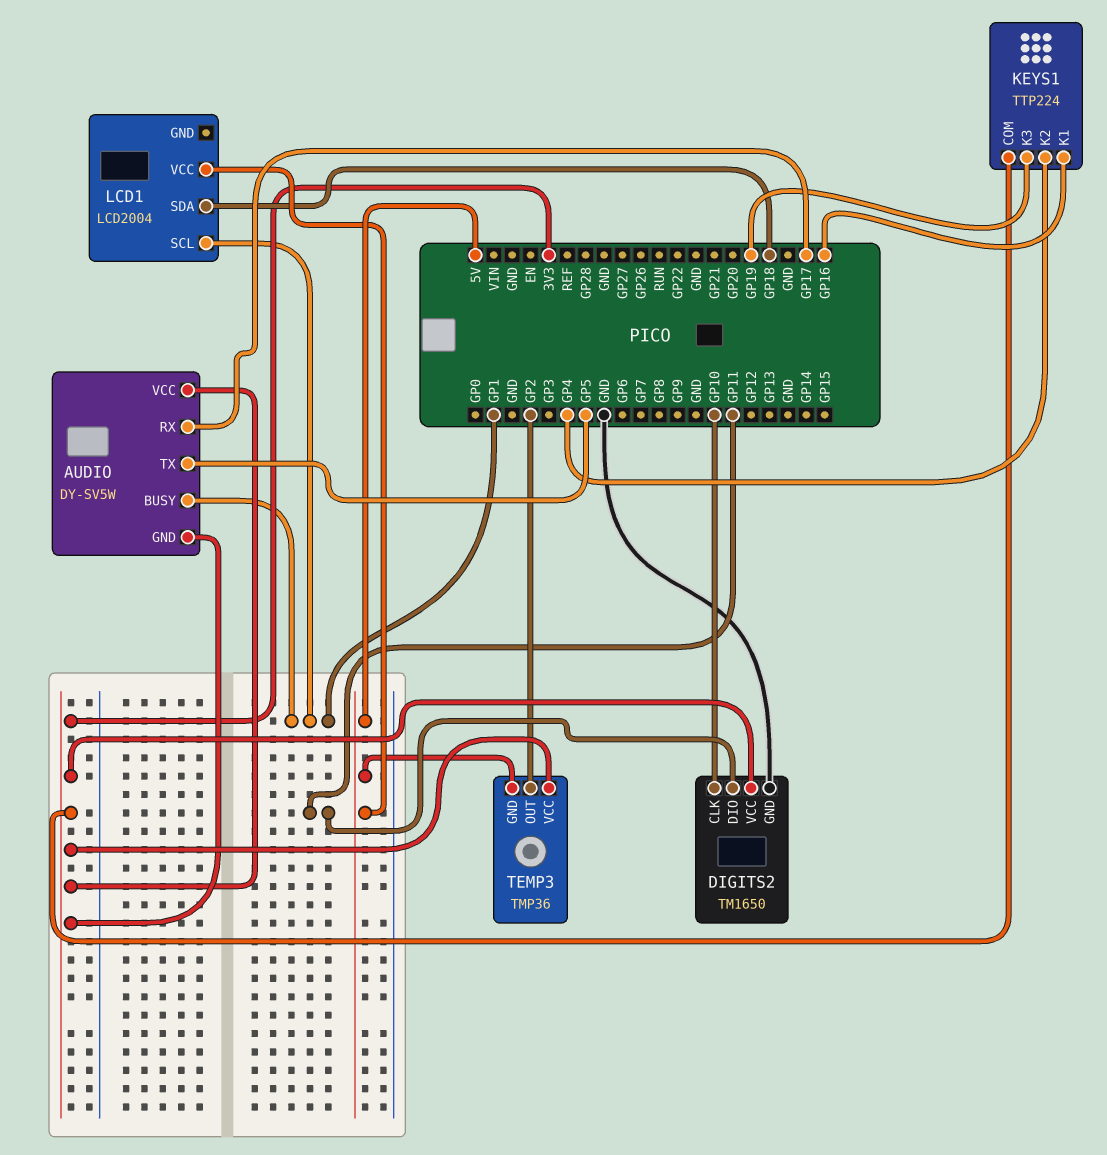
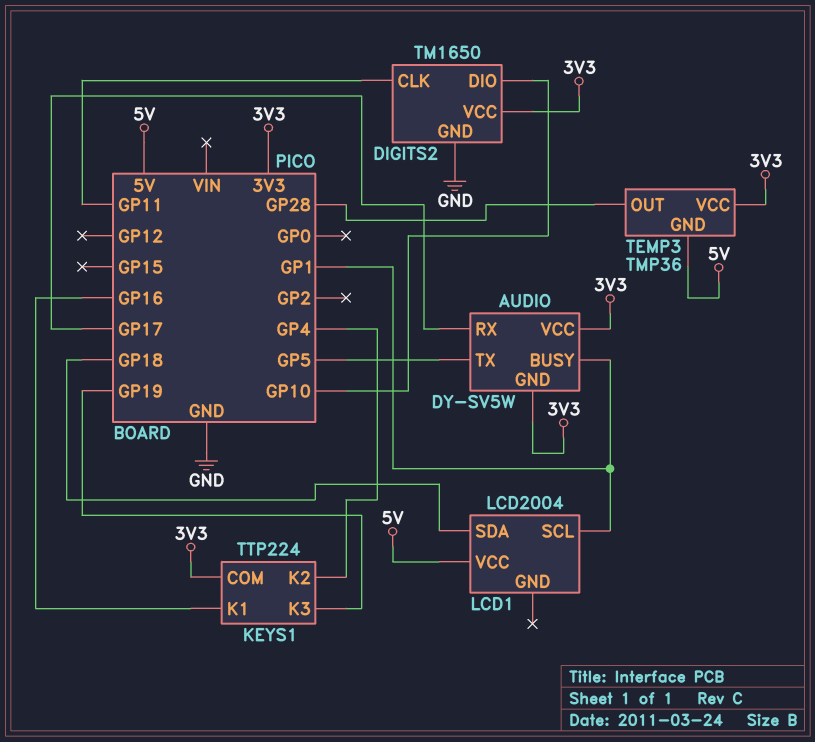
DIGITS2 pin CLK: GP10 -> GP11
DIGITS2 pin DIO: GP11 -> GP10
TEMP3 pin OUT: GP2 -> GP28

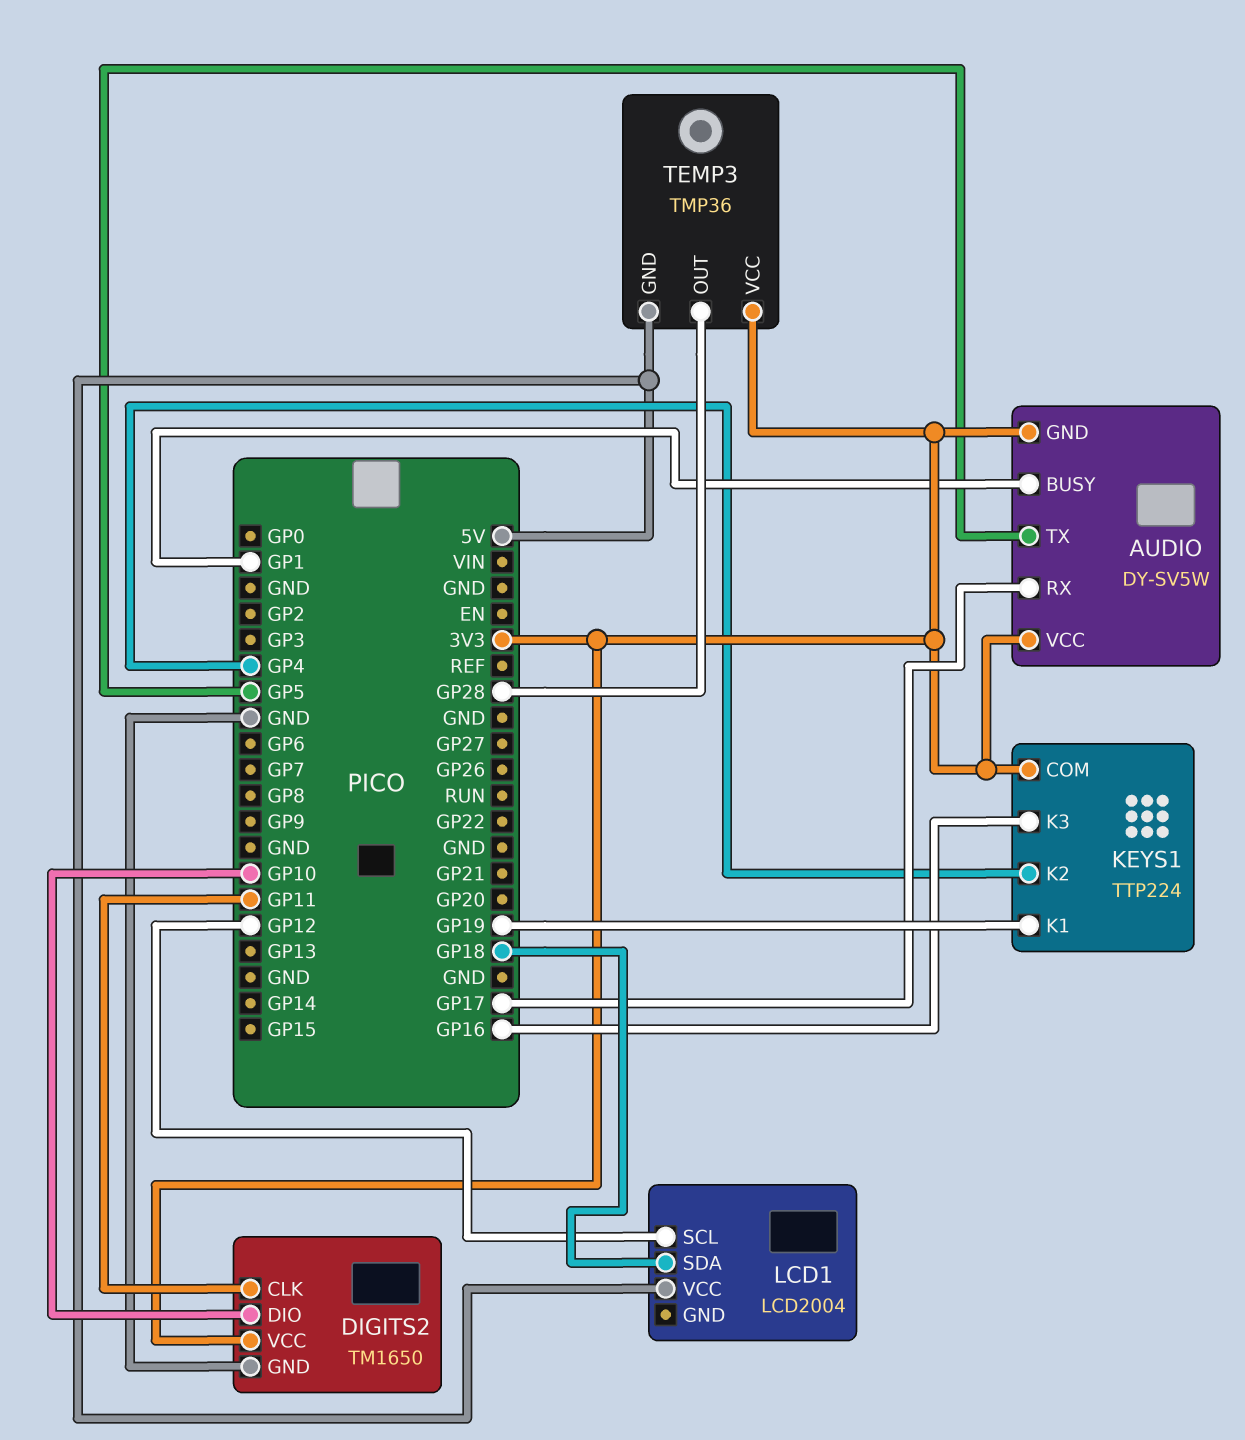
KEYS1 pin K1: GP16 -> GP19
KEYS1 pin K3: GP19 -> GP16
LCD1 pin SCL: GP1 -> GP12

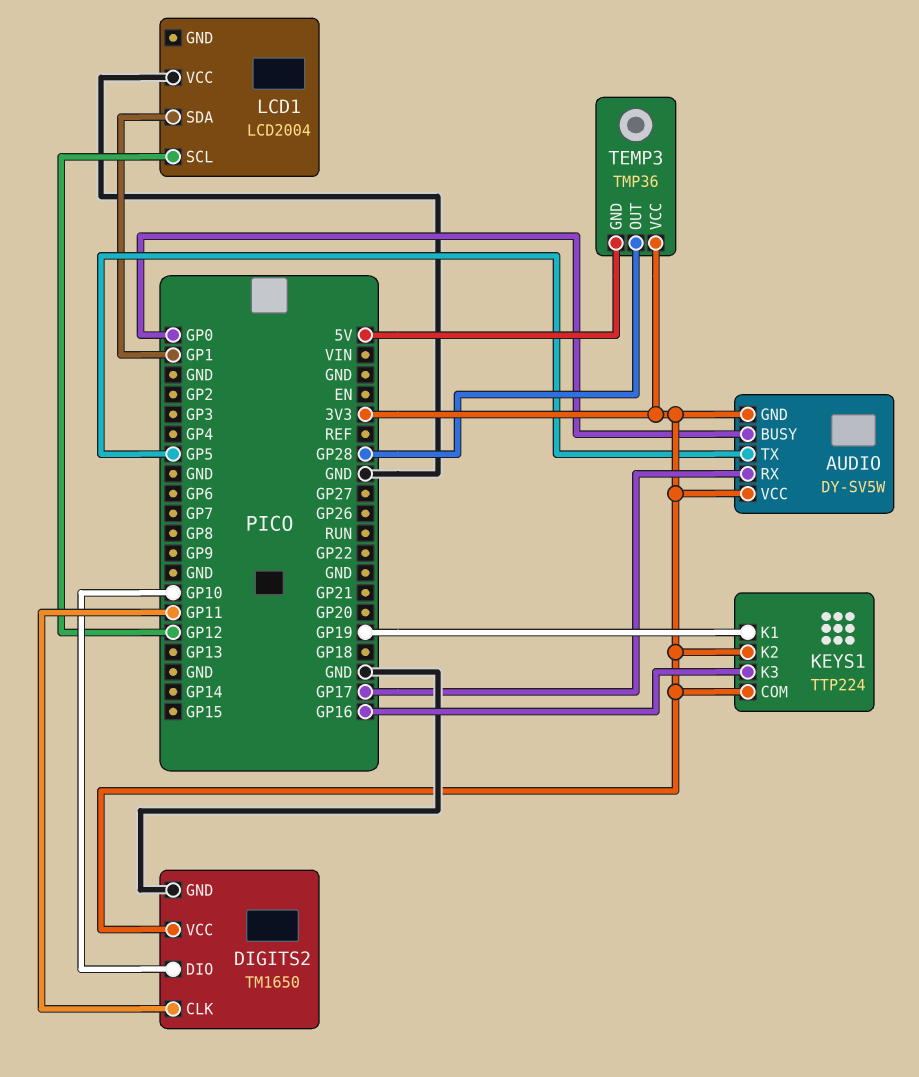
AUDIO pin BUSY: GP1 -> GP0
KEYS1 pin K2: GP4 -> 3V3
LCD1 pin SDA: GP18 -> GP1
LCD1 pin VCC: 5V -> GND

